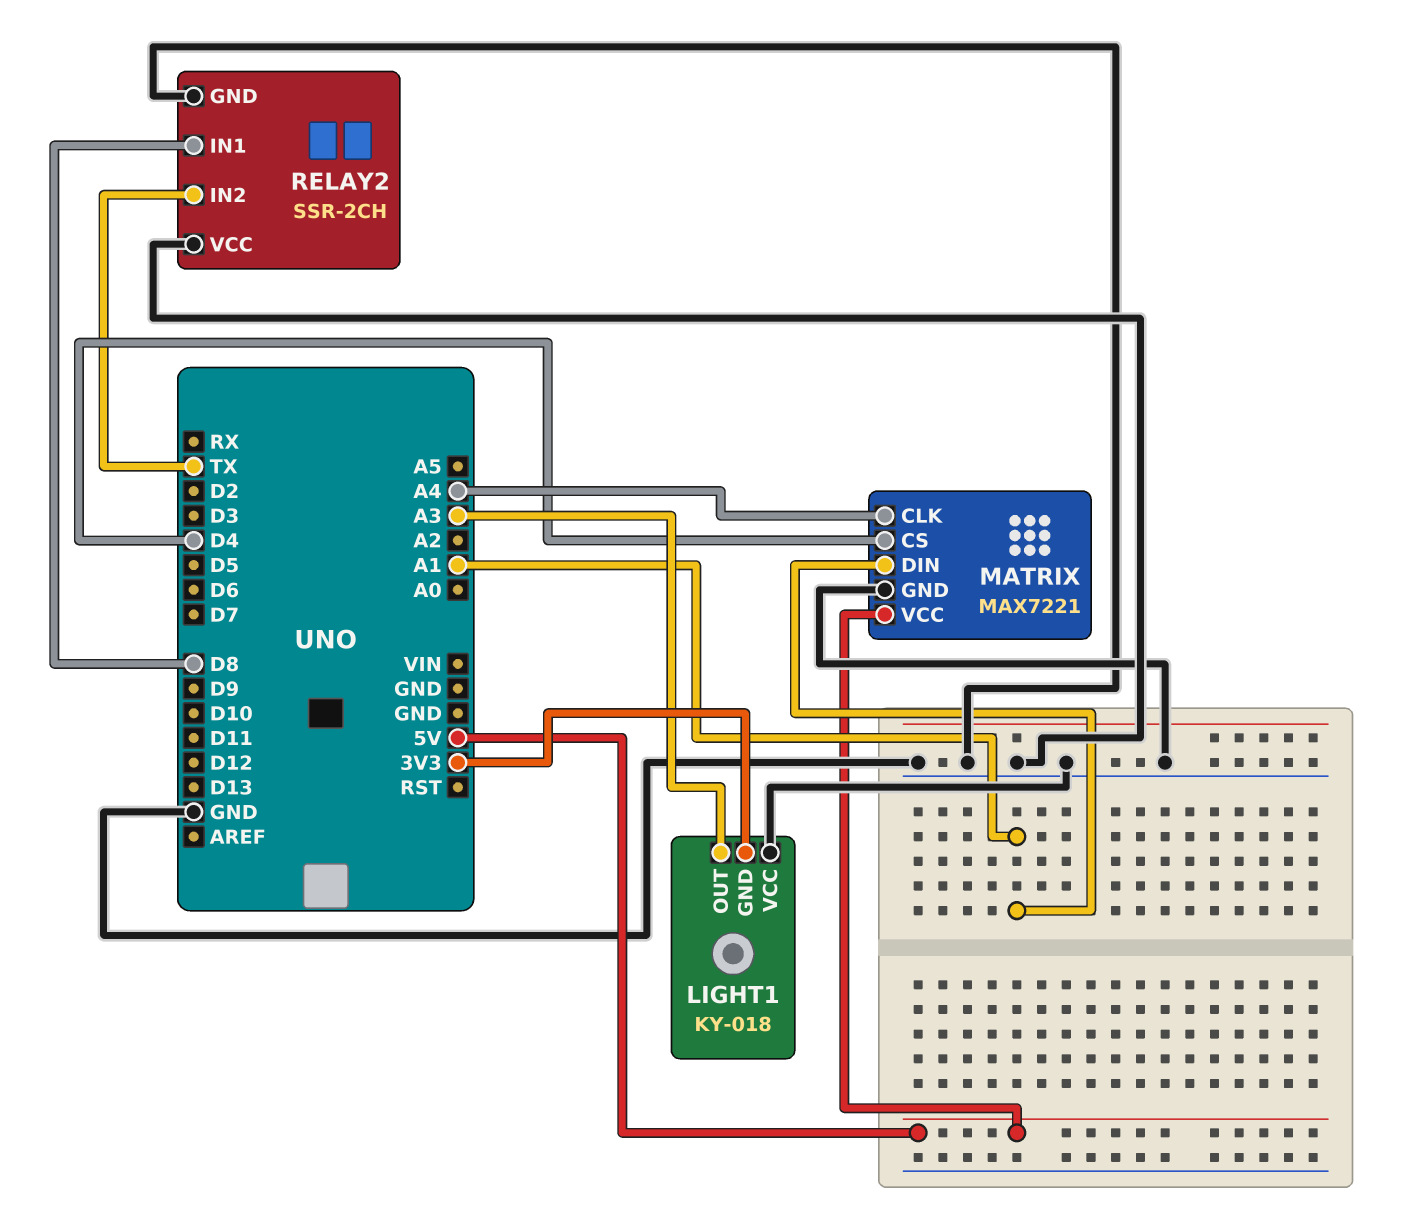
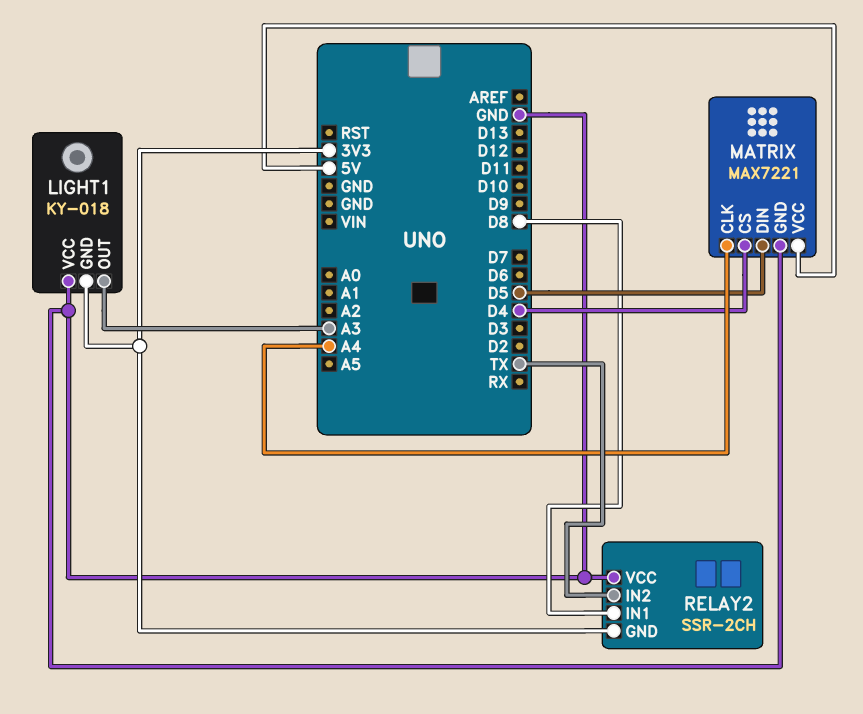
MATRIX pin DIN: A1 -> D5
RELAY2 pin GND: GND -> 3V3

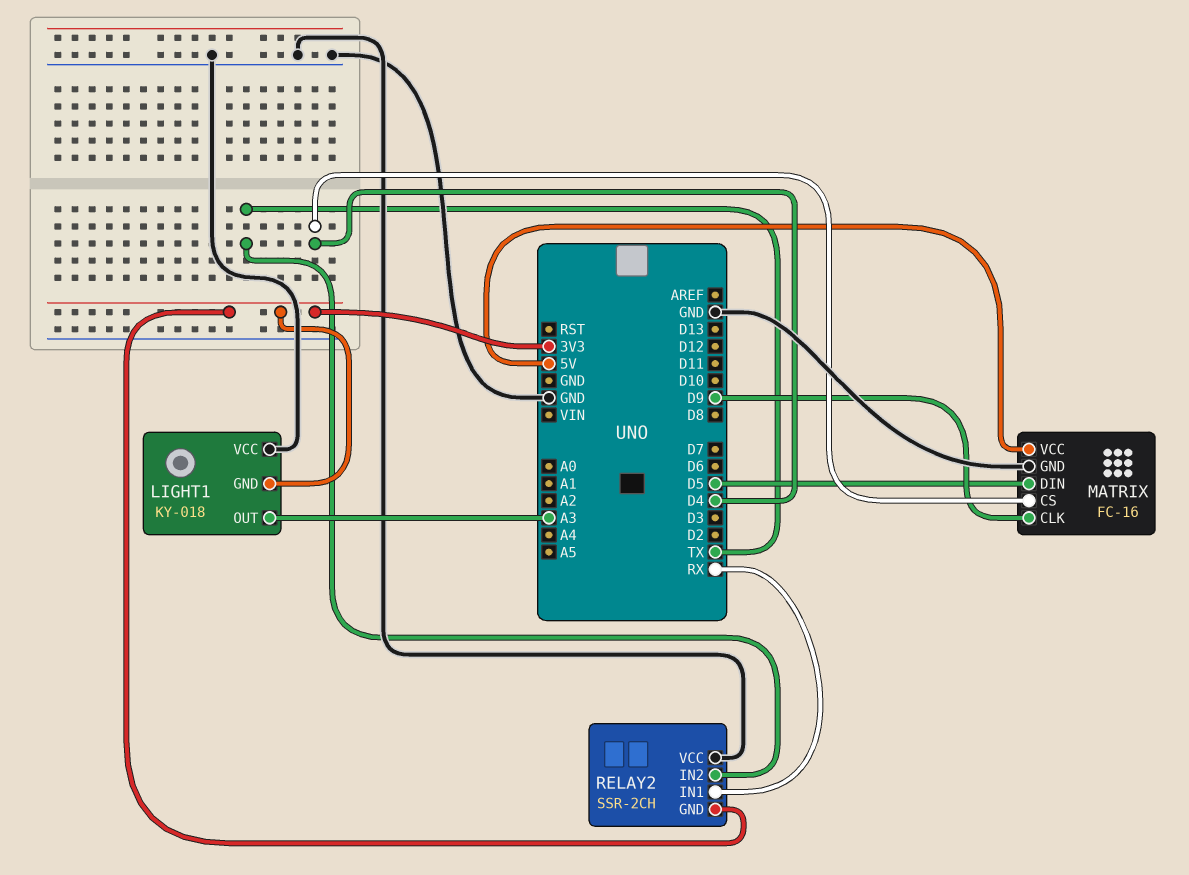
MATRIX: MAX7221 -> FC-16
MATRIX pin CLK: A4 -> D9
RELAY2 pin IN1: D8 -> RX

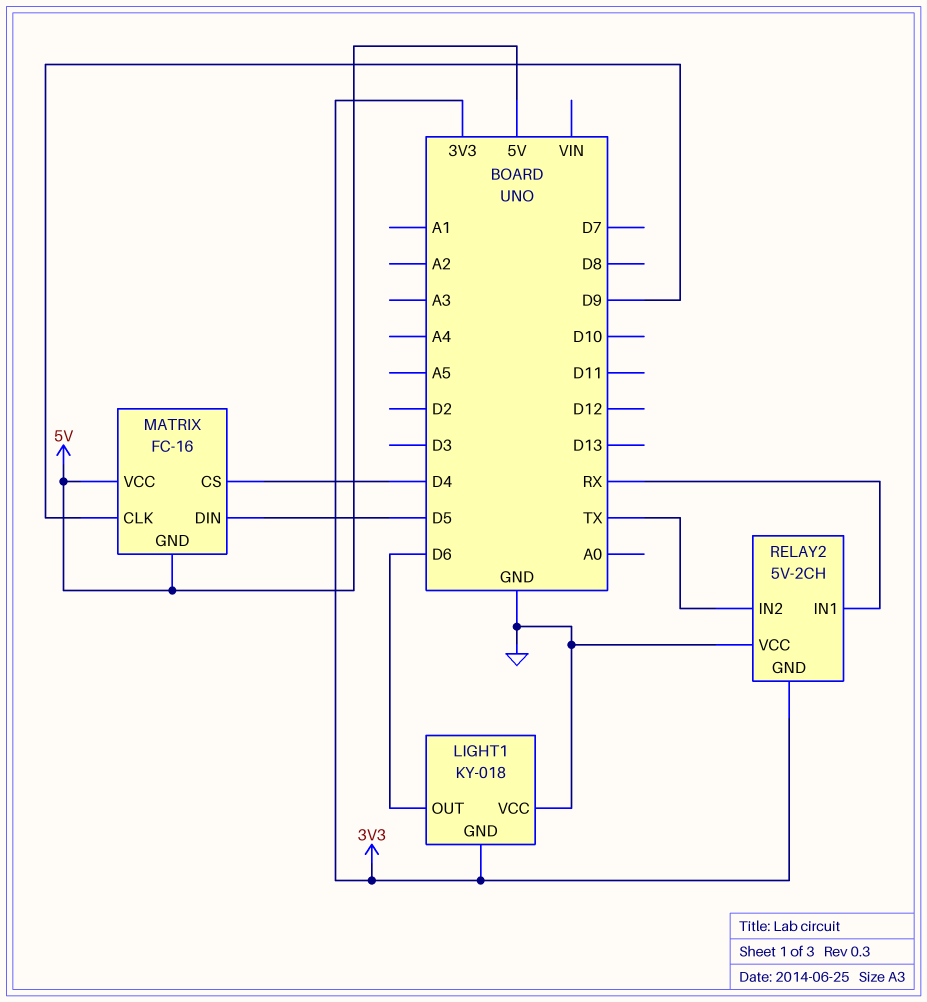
LIGHT1 pin OUT: A3 -> D6
MATRIX pin GND: GND -> 5V
RELAY2: SSR-2CH -> 5V-2CH

